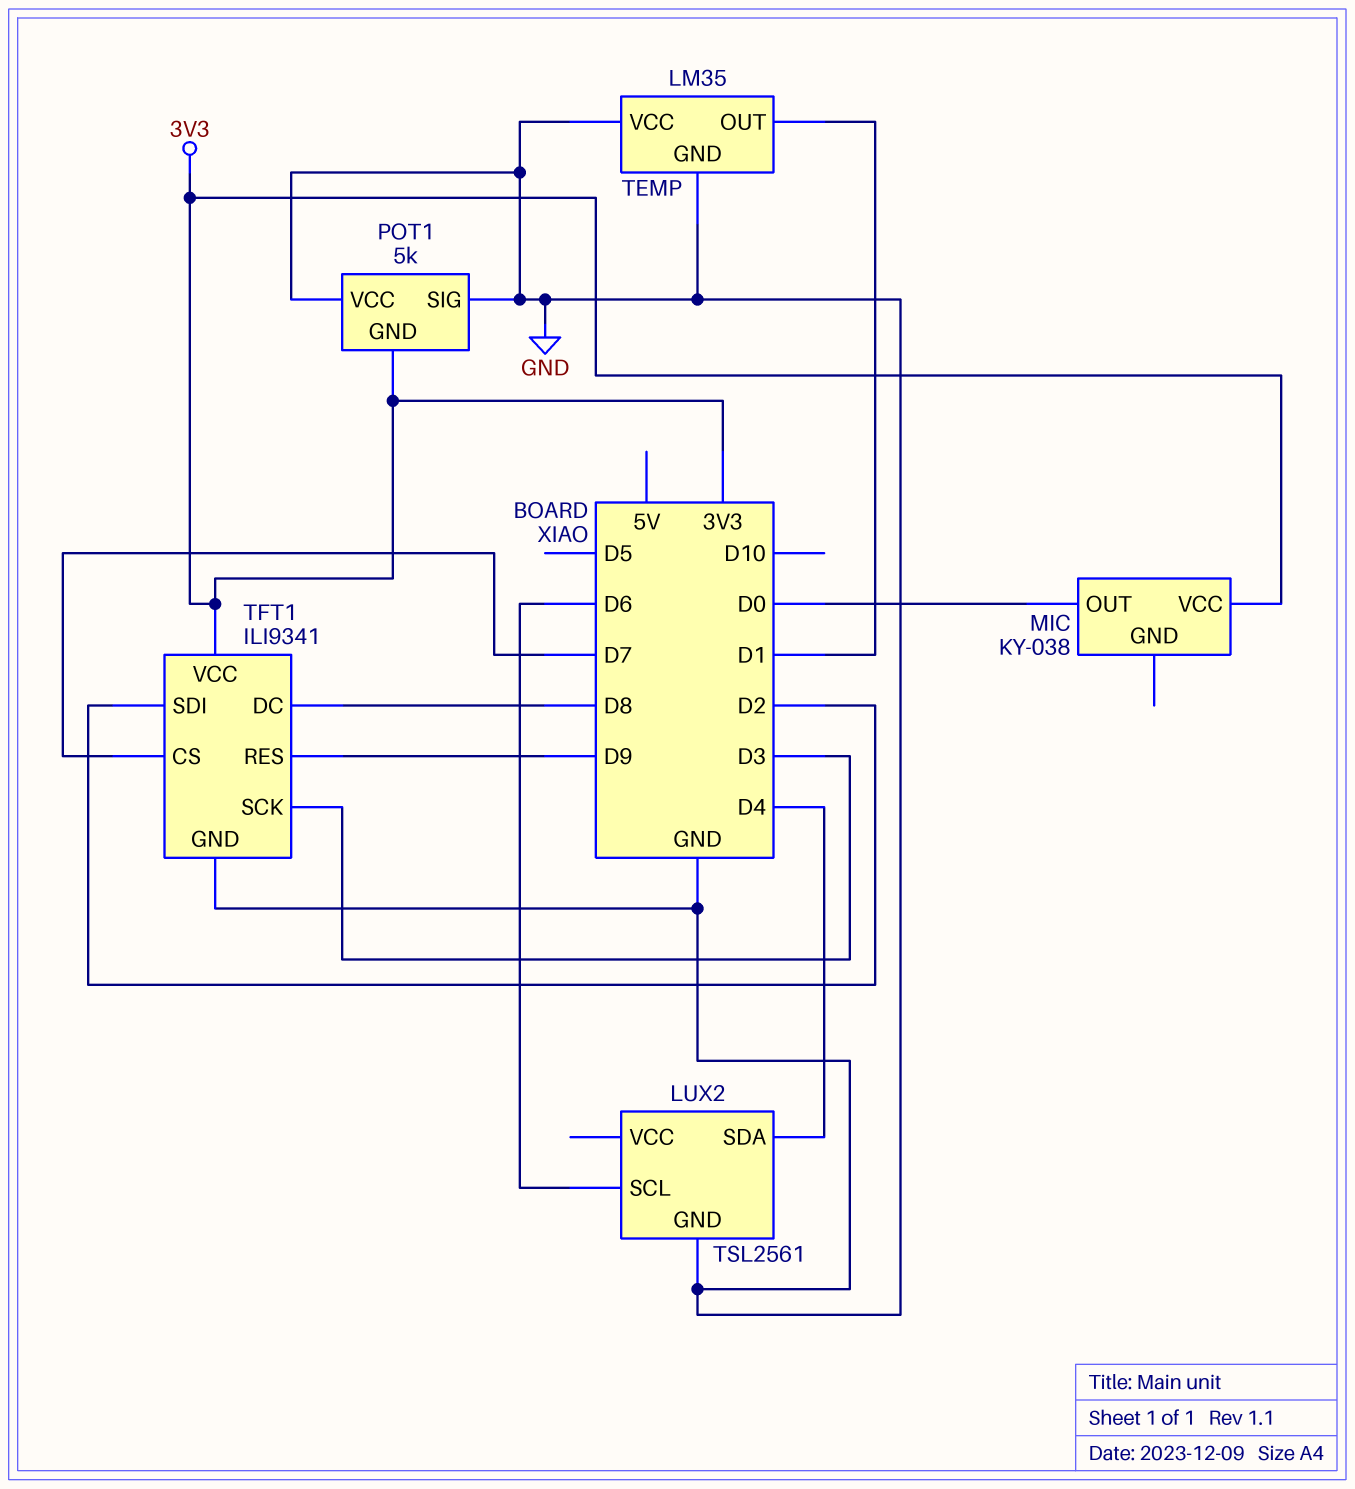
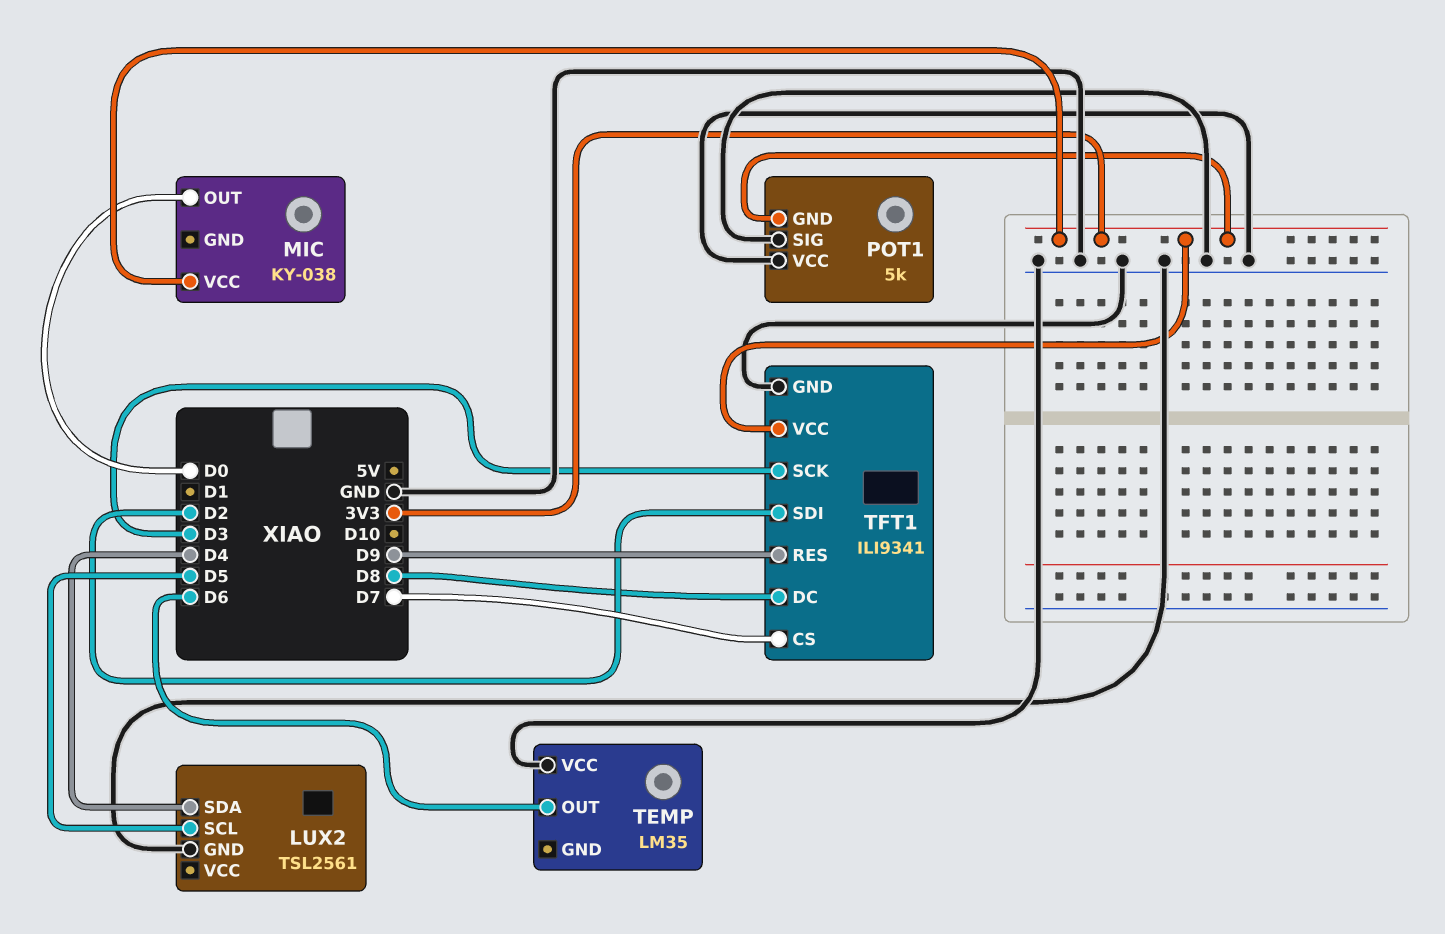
LUX2 pin SCL: D6 -> D5
TEMP pin GND: GND -> none
TEMP pin OUT: D1 -> D6

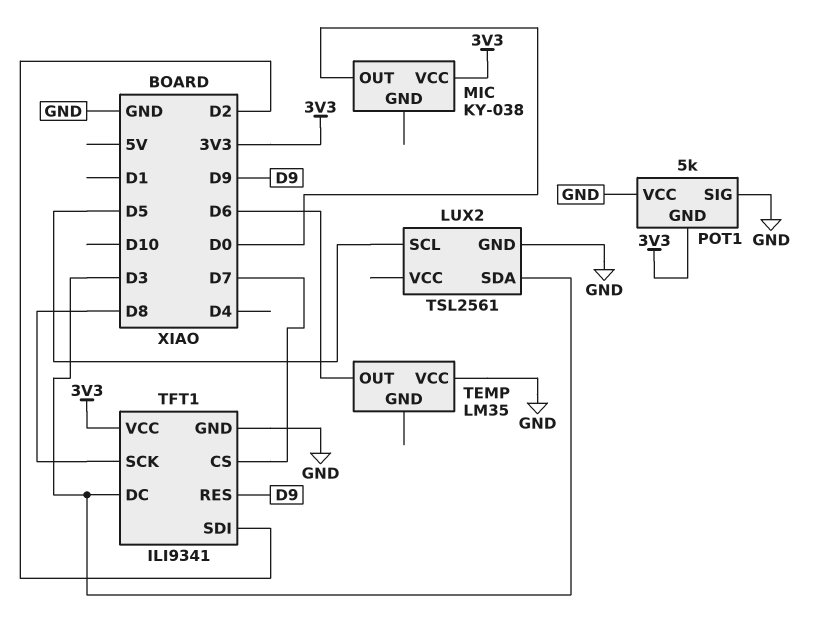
LUX2 pin SDA: D4 -> D3
TFT1 pin DC: D8 -> D3
TFT1 pin SCK: D3 -> D8

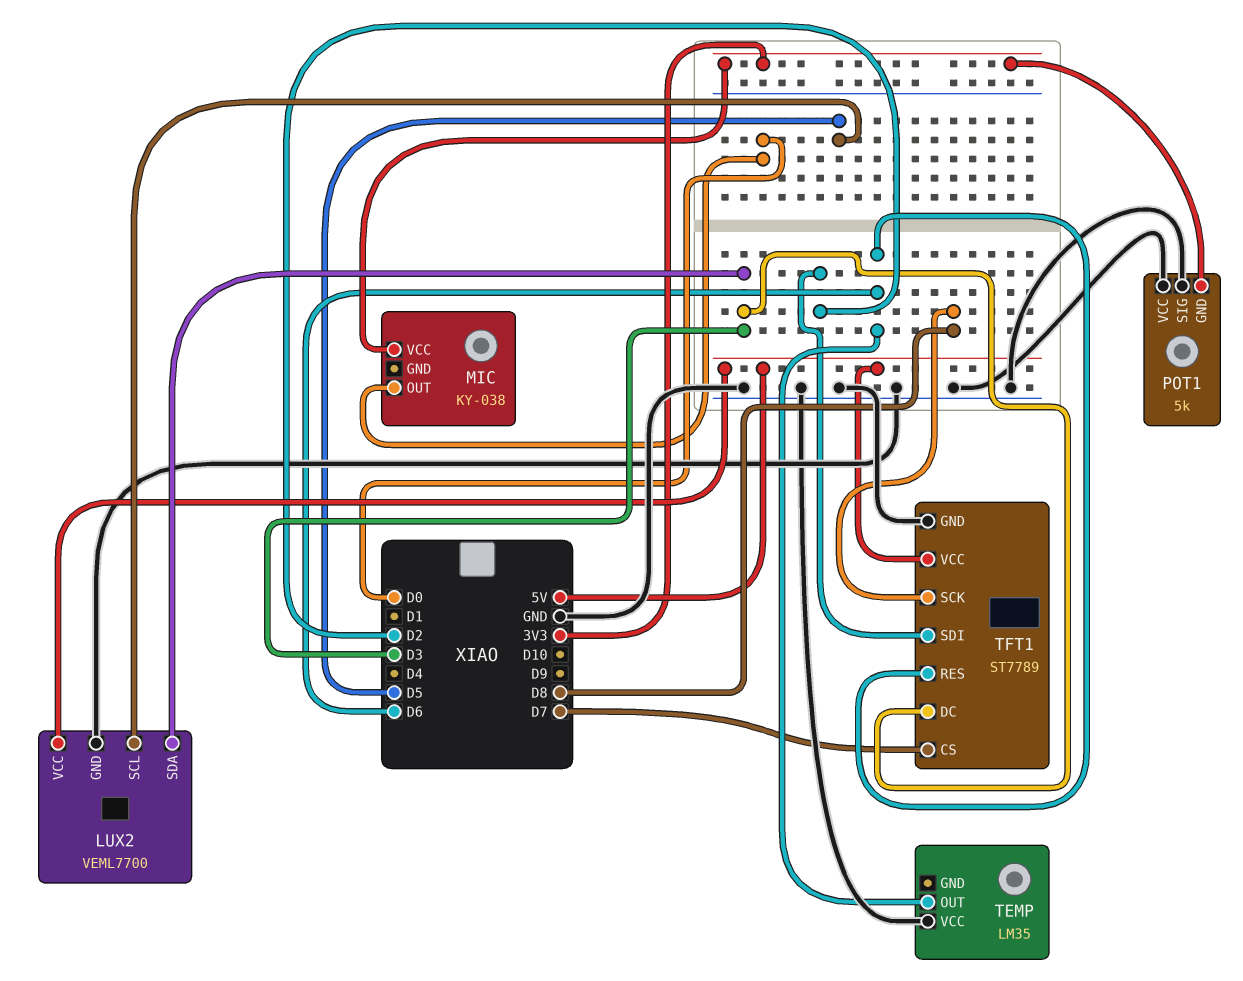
LUX2: TSL2561 -> VEML7700
LUX2 pin VCC: none -> 5V
TFT1: ILI9341 -> ST7789
TFT1 pin RES: D9 -> D6
TFT1 pin VCC: 3V3 -> 5V

